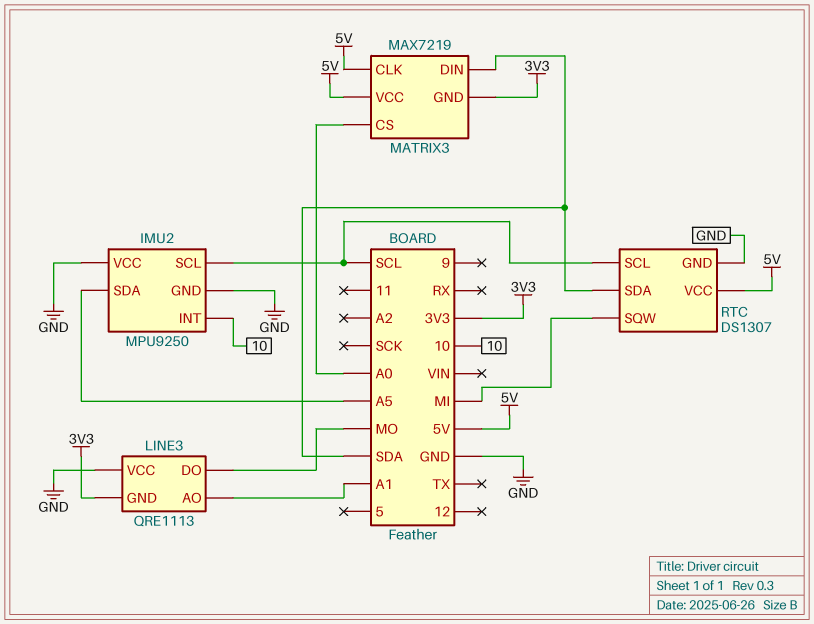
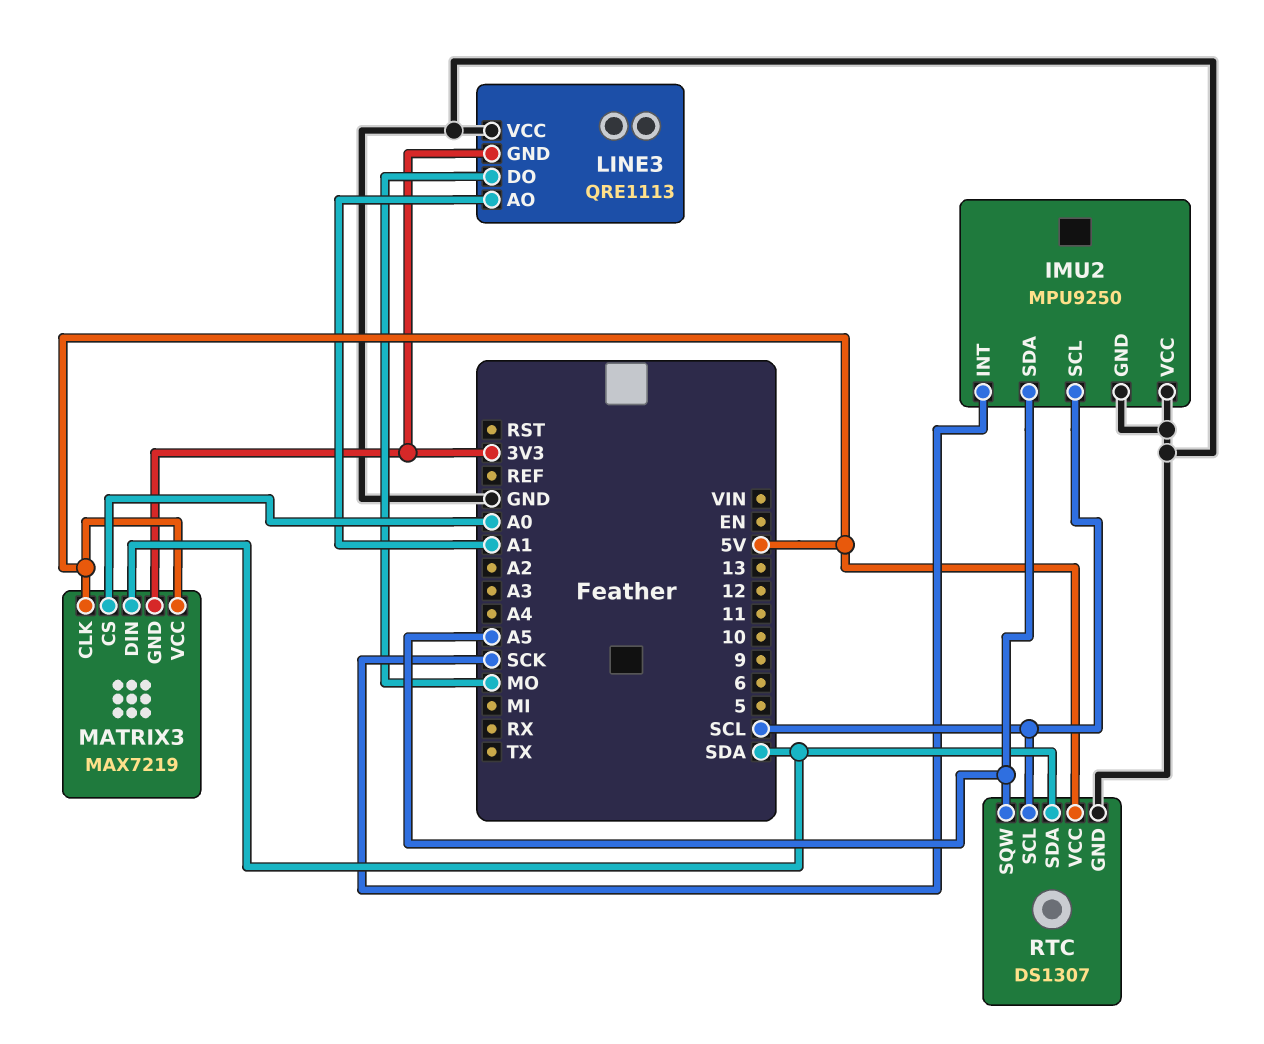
IMU2 pin INT: 10 -> SCK
RTC pin SQW: MI -> A5

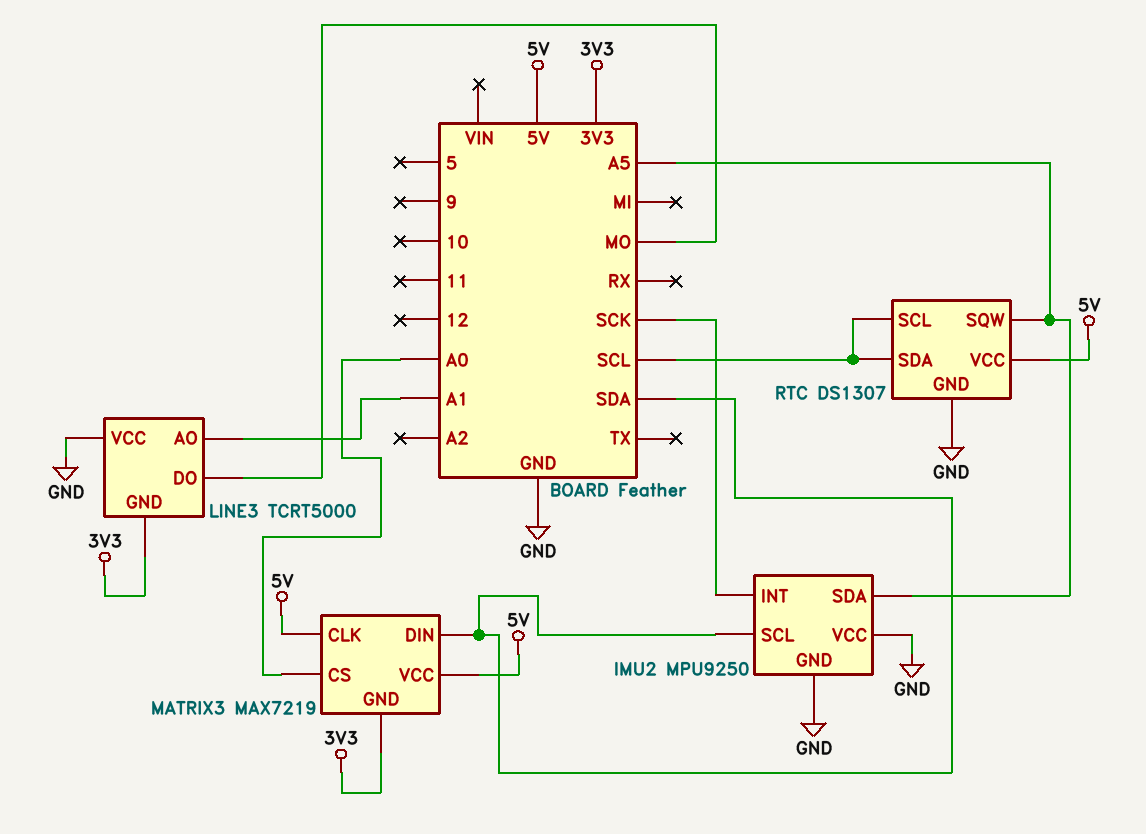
IMU2 pin SCL: SCL -> SDA
LINE3: QRE1113 -> TCRT5000
RTC pin SDA: SDA -> SCL

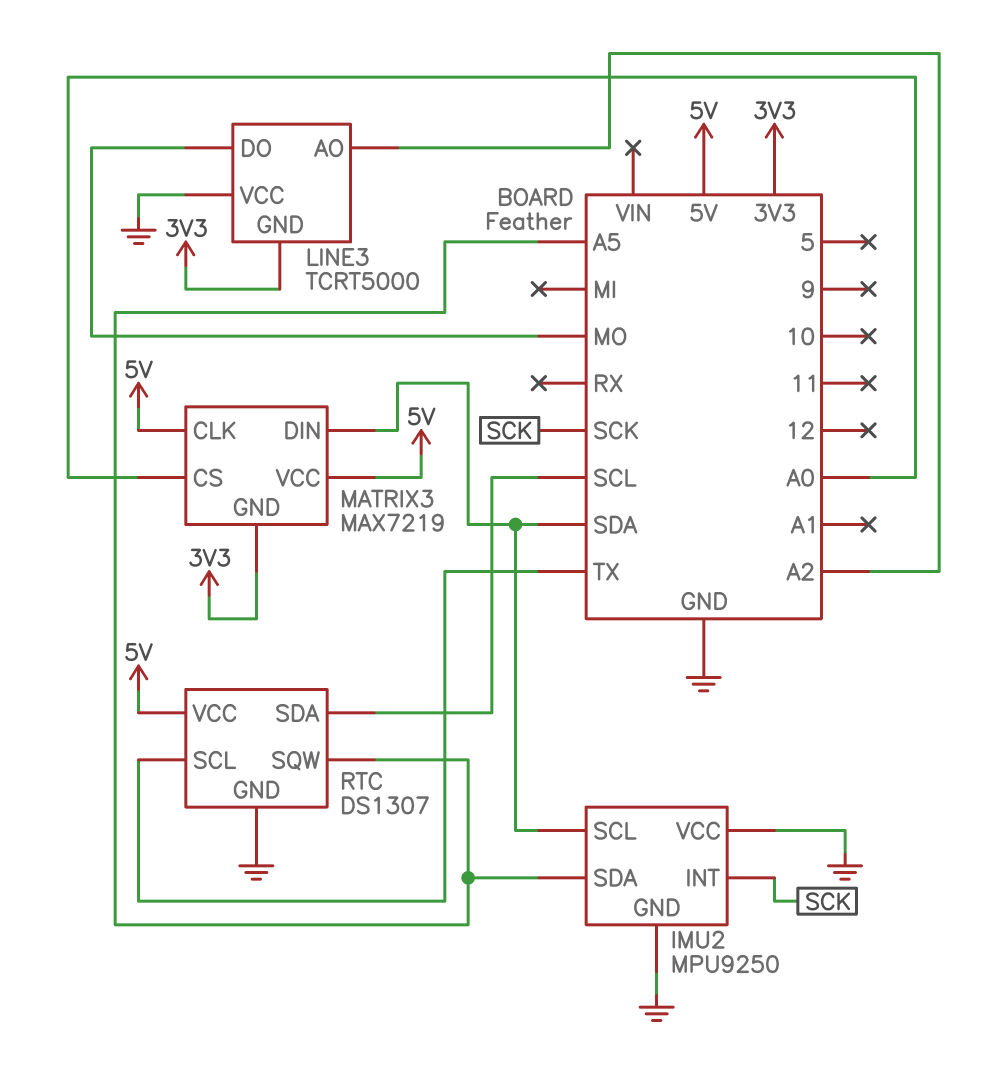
LINE3 pin AO: A1 -> A2
RTC pin SCL: SCL -> TX

